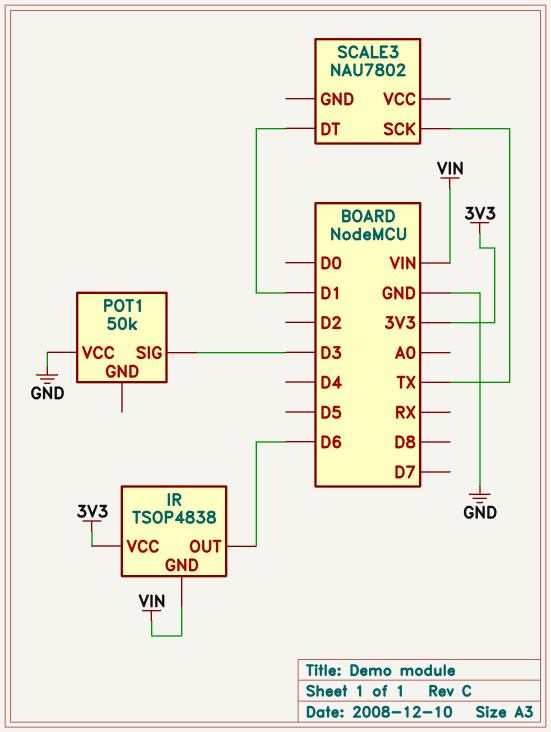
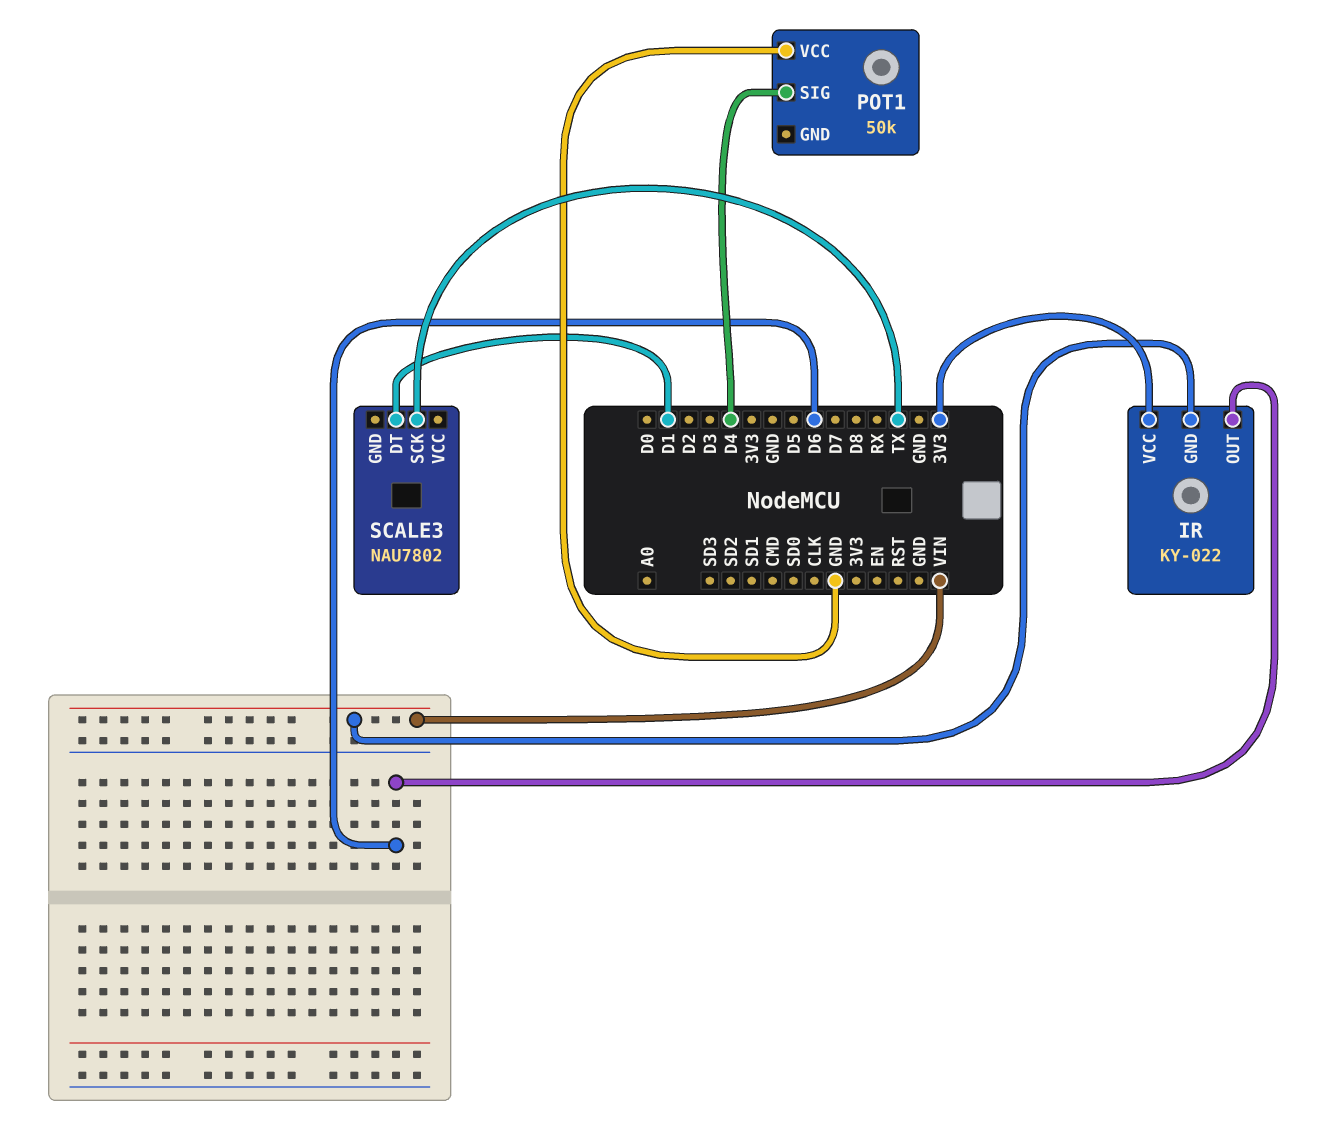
IR: TSOP4838 -> KY-022
POT1 pin SIG: D3 -> D4

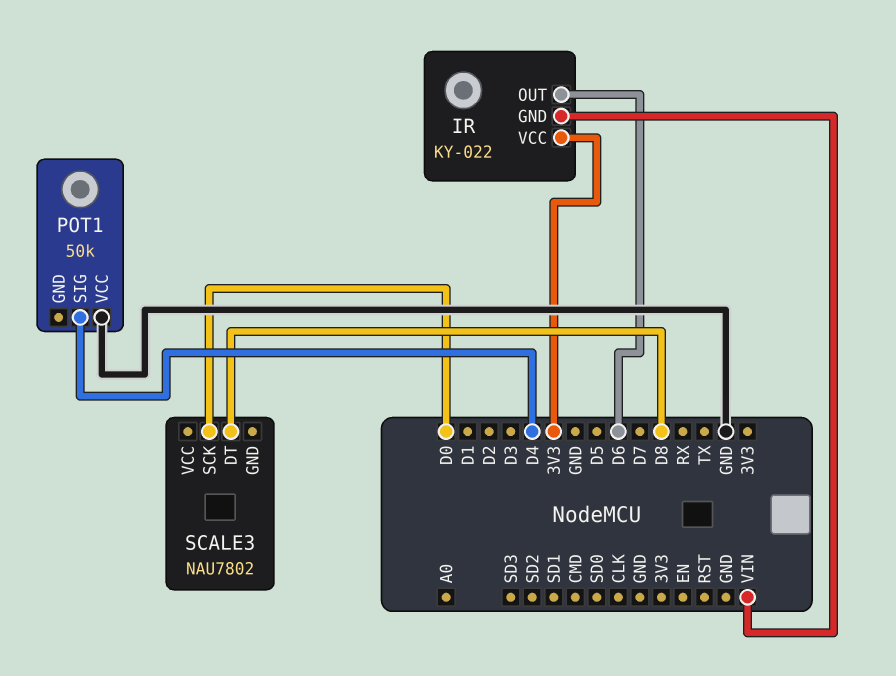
SCALE3 pin DT: D1 -> D8
SCALE3 pin SCK: TX -> D0

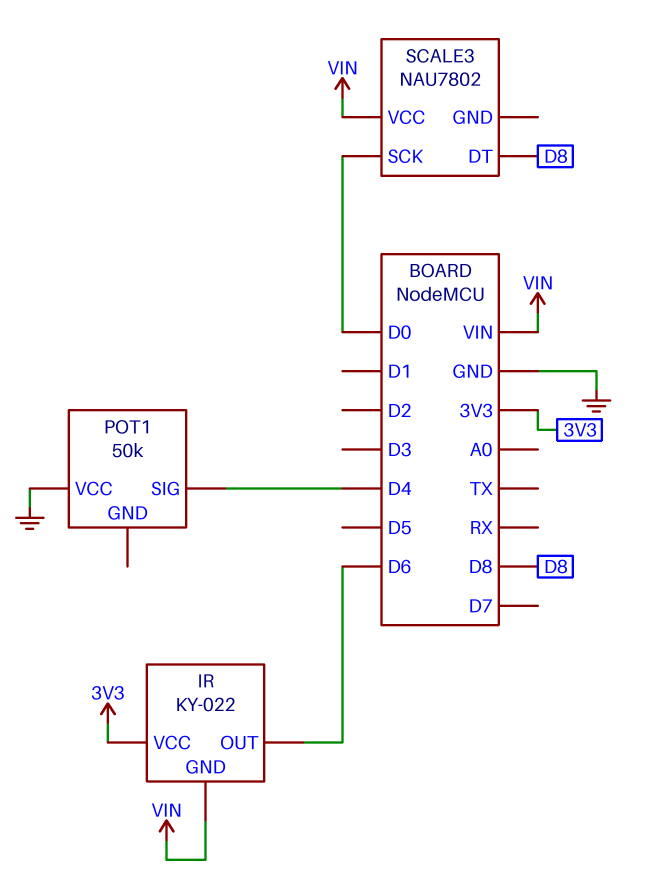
SCALE3 pin VCC: none -> VIN

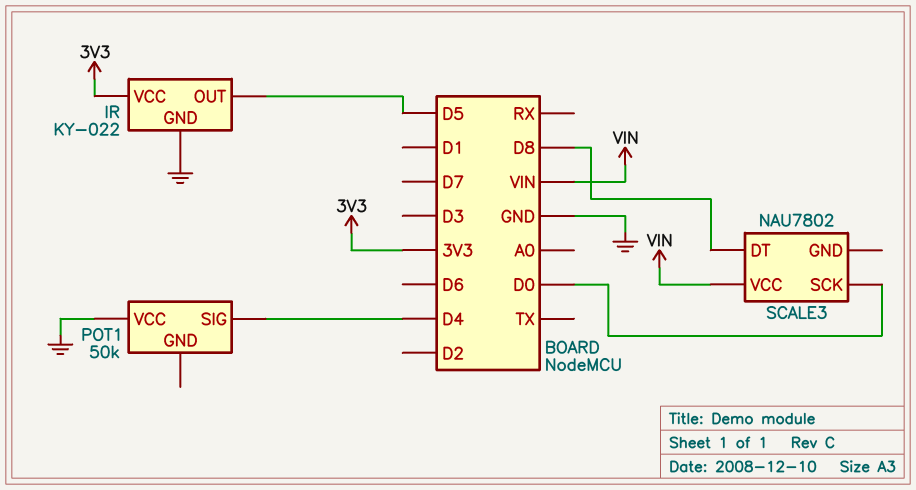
IR pin GND: VIN -> GND
IR pin OUT: D6 -> D5

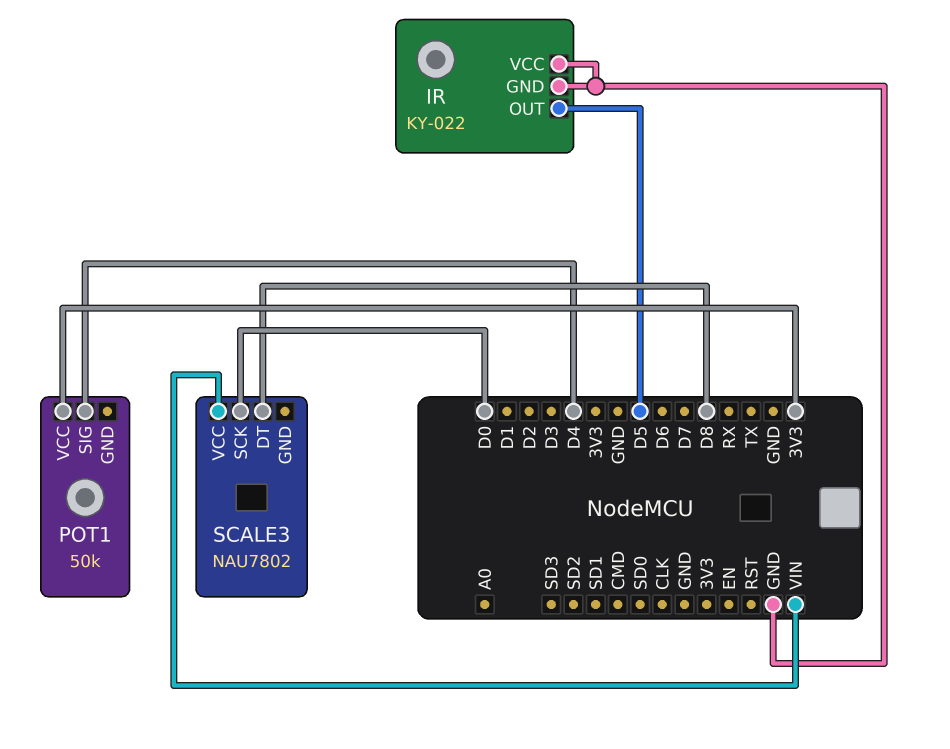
IR pin VCC: 3V3 -> GND
POT1 pin VCC: GND -> 3V3

